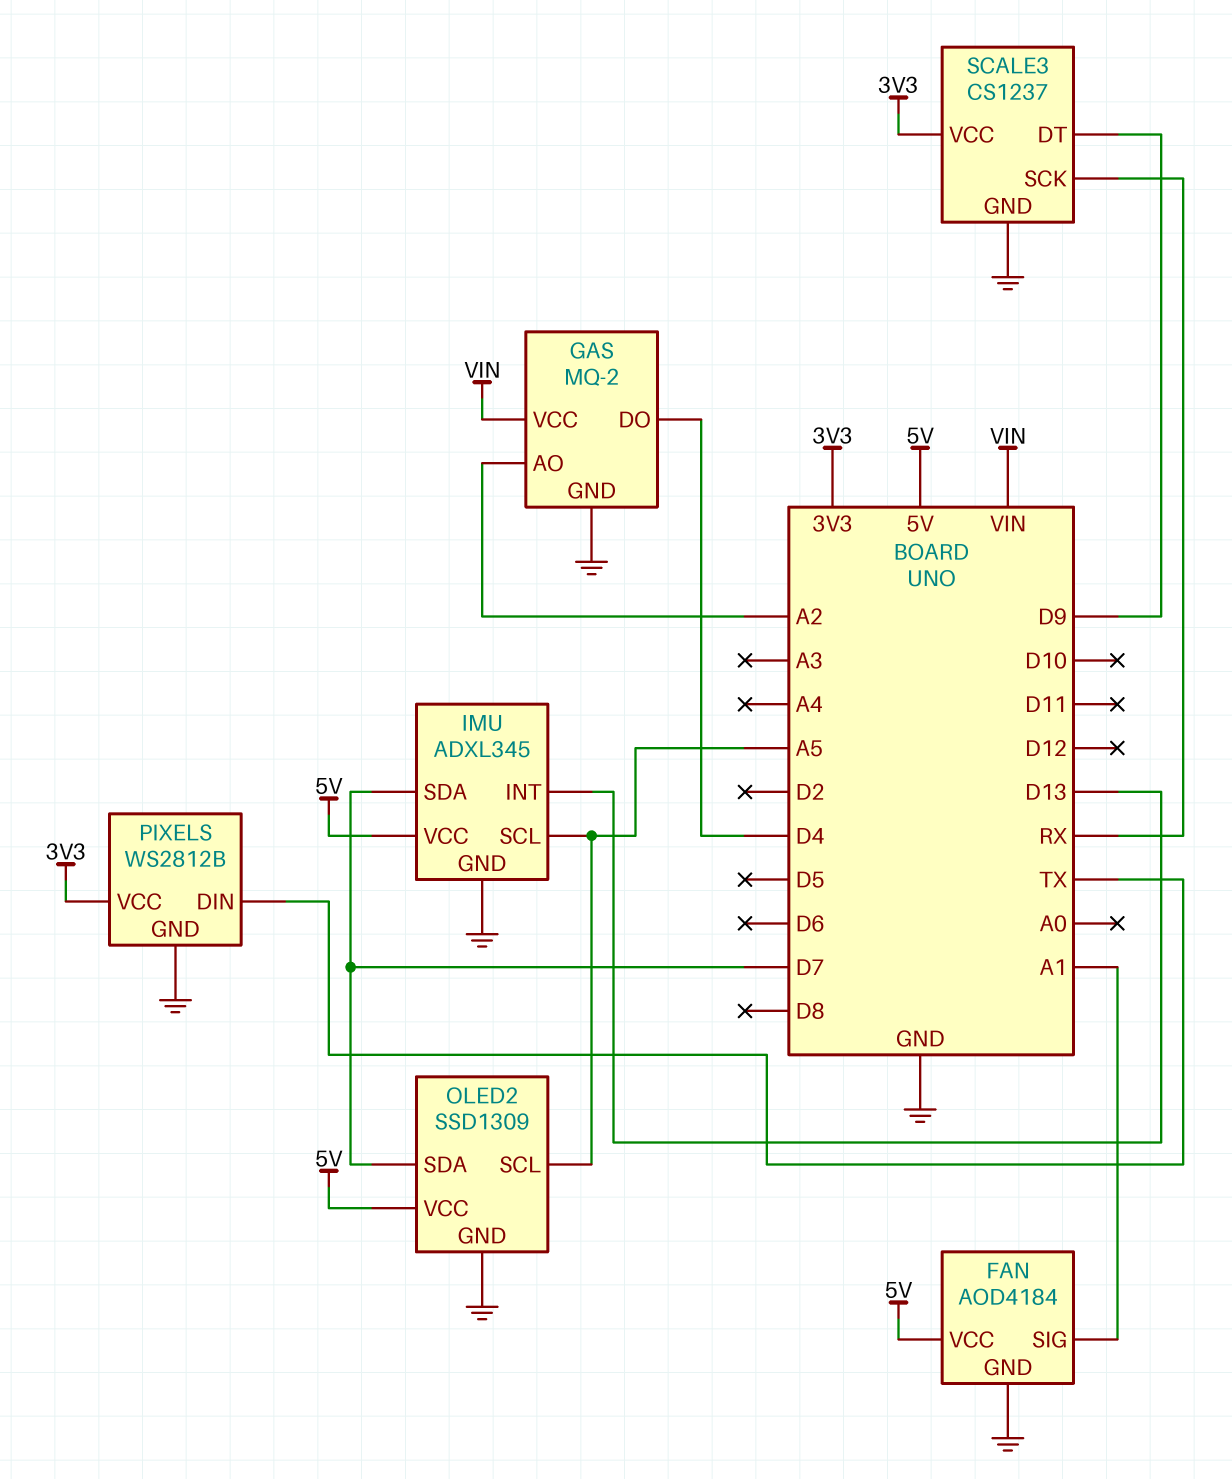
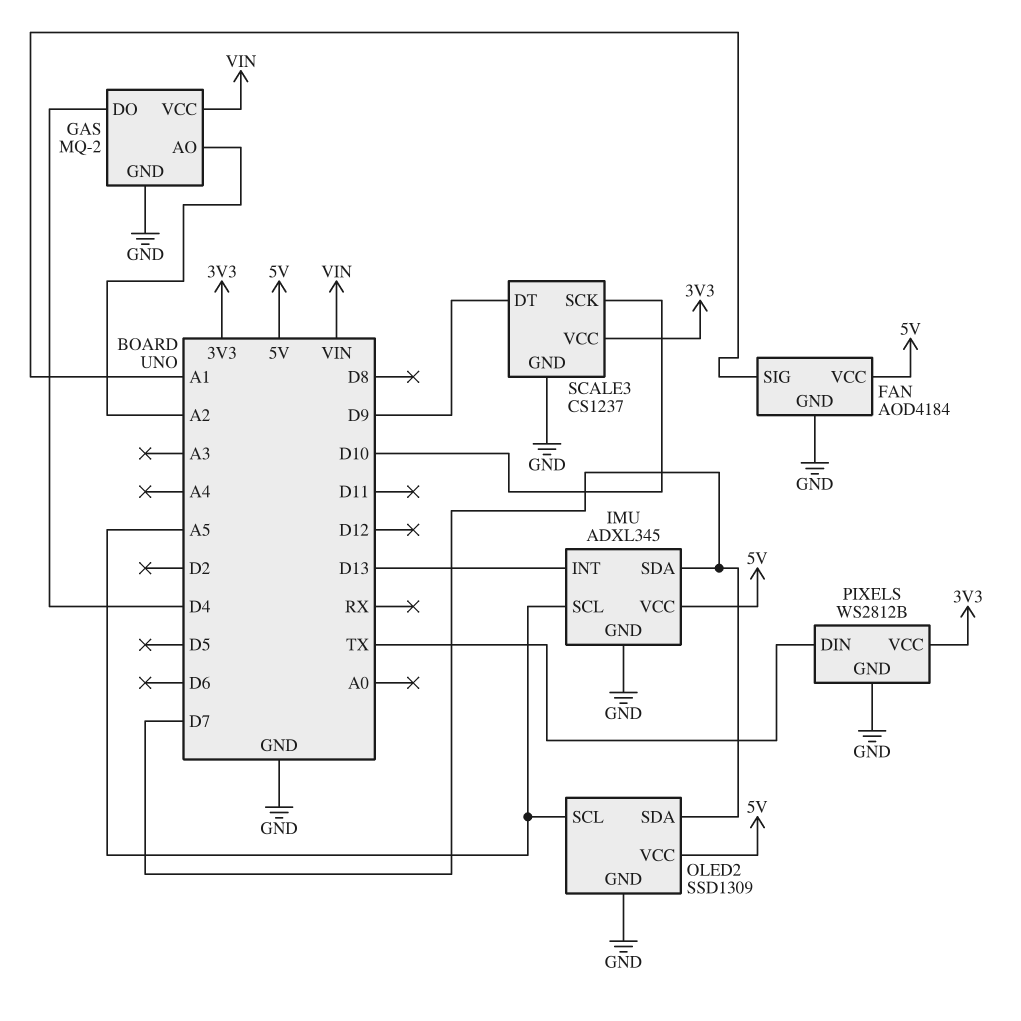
SCALE3 pin SCK: RX -> D10

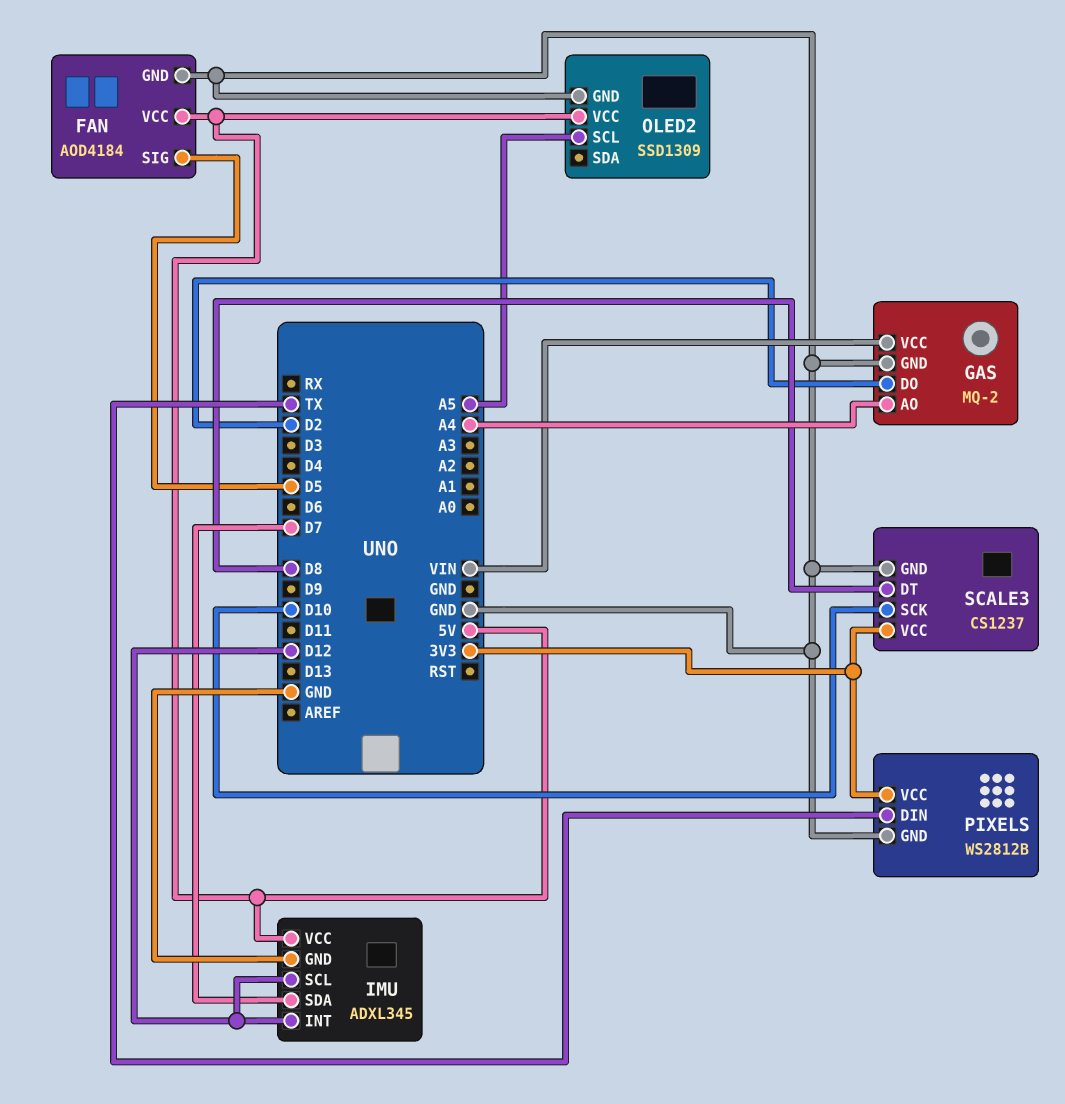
FAN pin SIG: A1 -> D5
GAS pin AO: A2 -> A4
GAS pin DO: D4 -> D2
IMU pin INT: D13 -> D12
IMU pin SCL: A5 -> D12
OLED2 pin SDA: D7 -> none
SCALE3 pin DT: D9 -> D8

